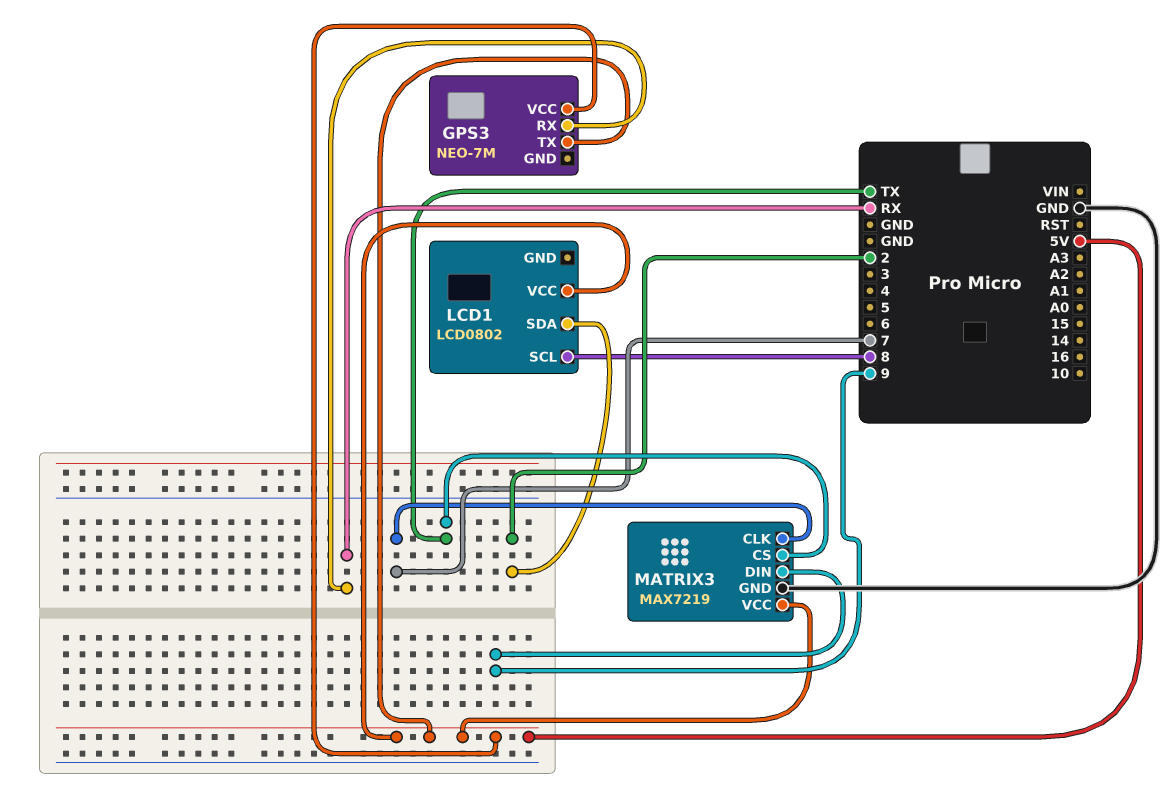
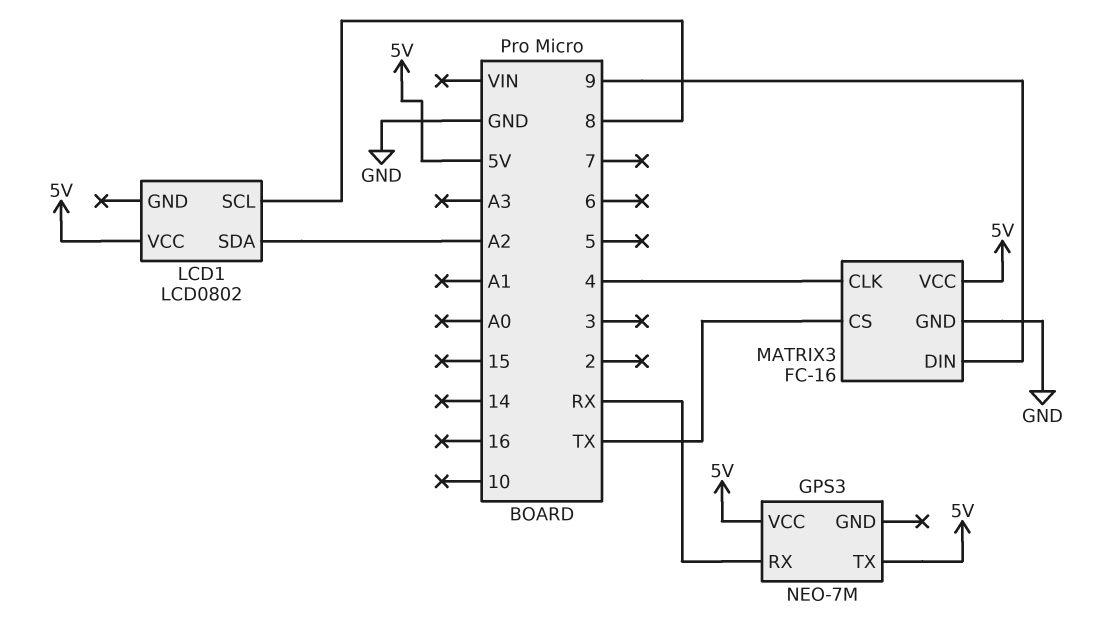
LCD1 pin SDA: 2 -> A2
MATRIX3: MAX7219 -> FC-16
MATRIX3 pin CLK: 7 -> 4

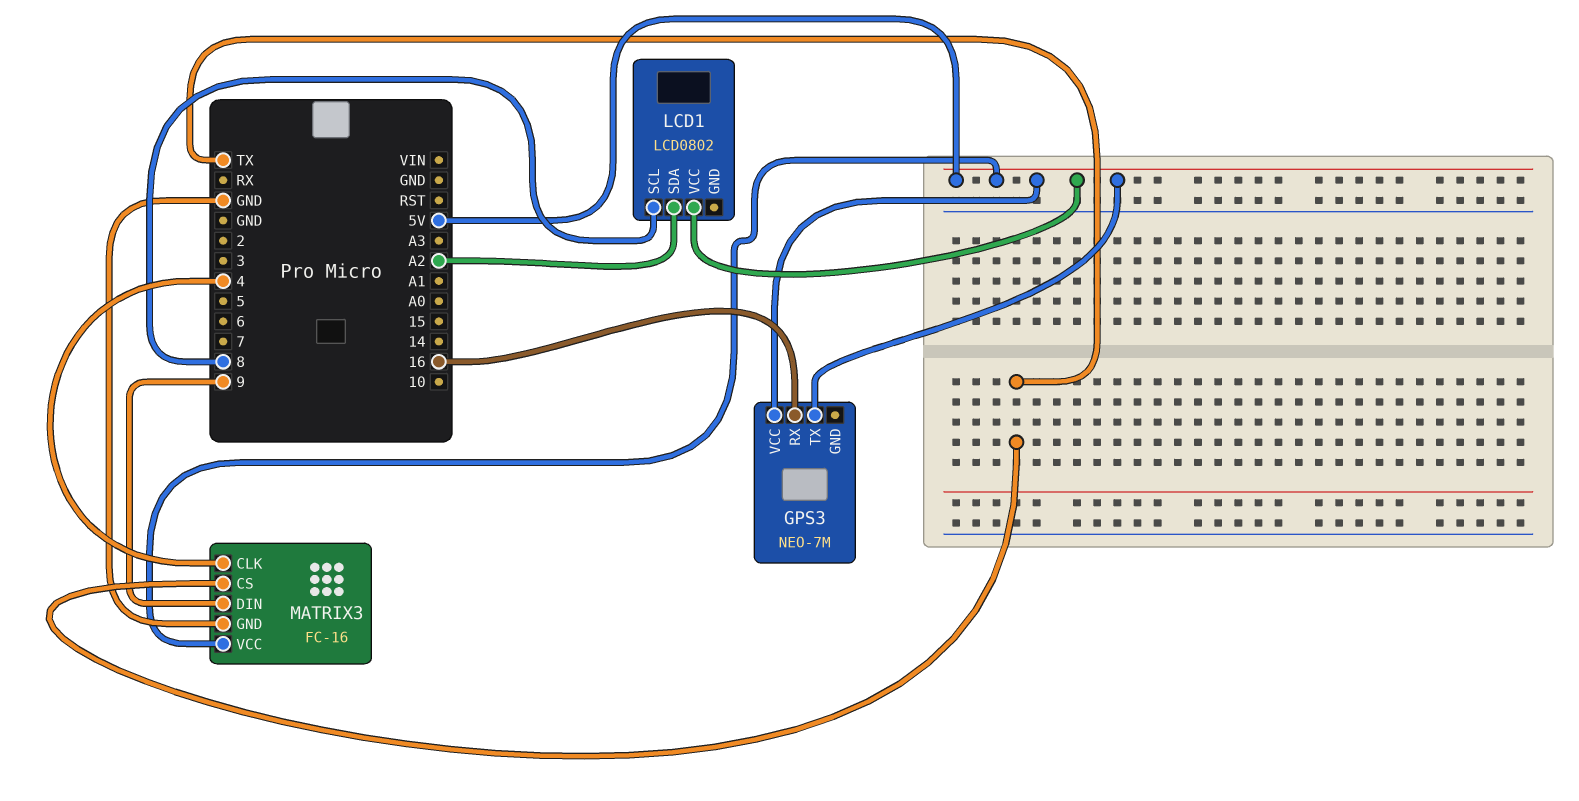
GPS3 pin RX: RX -> 16

